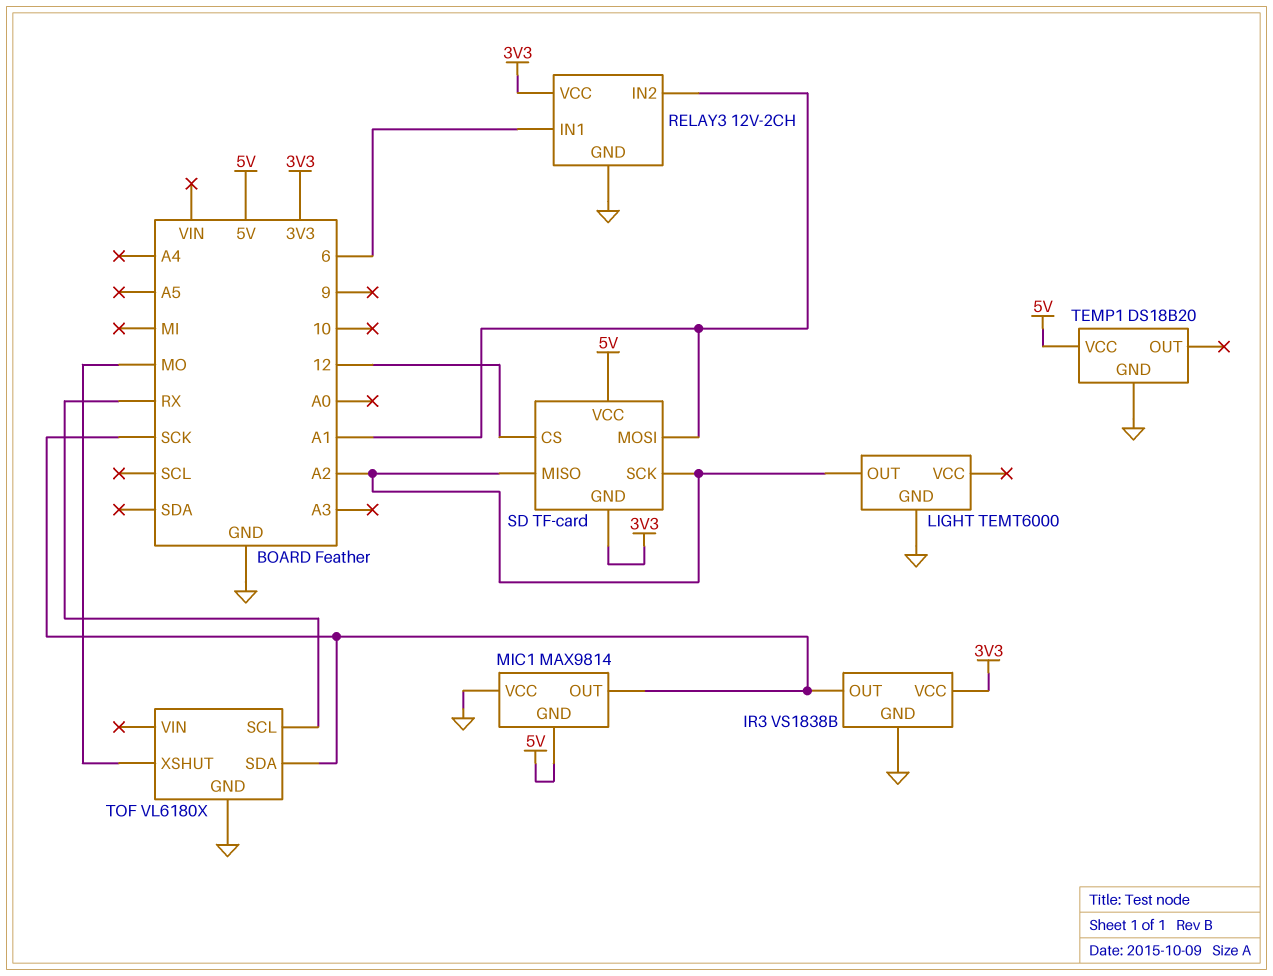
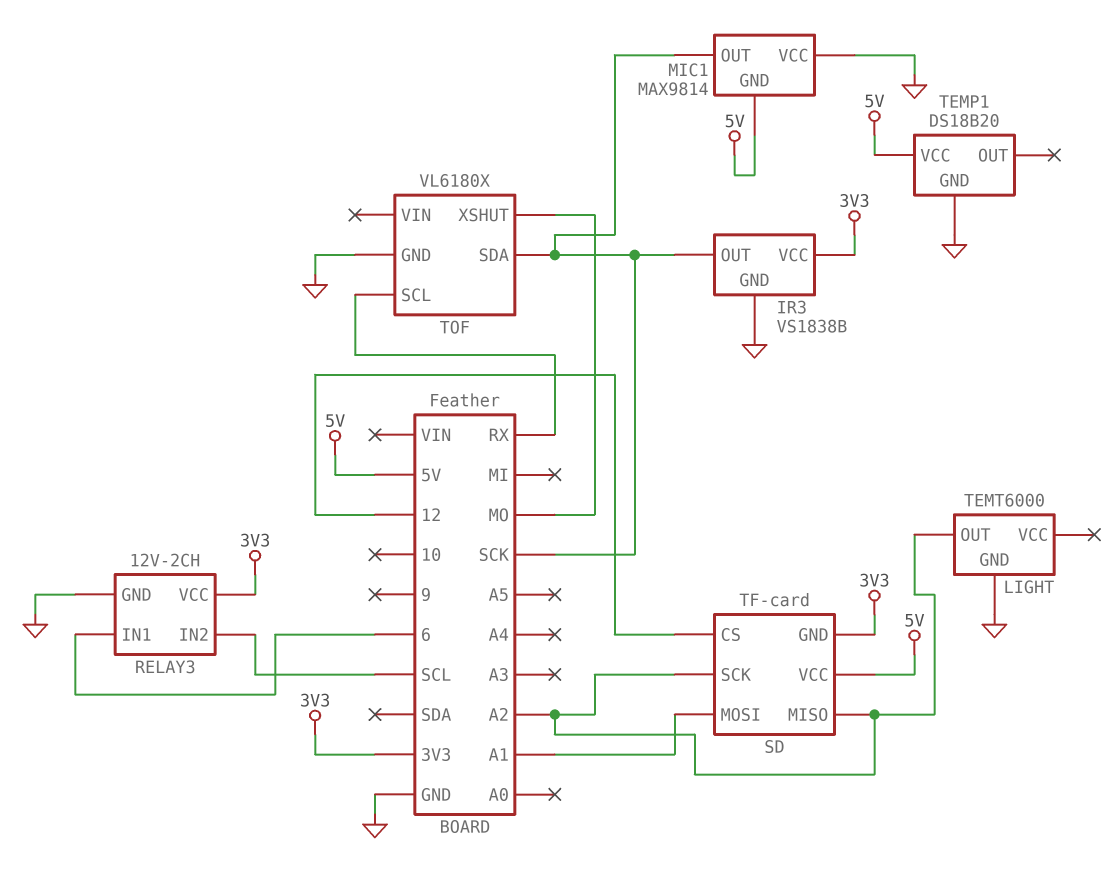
RELAY3 pin IN2: A1 -> SCL

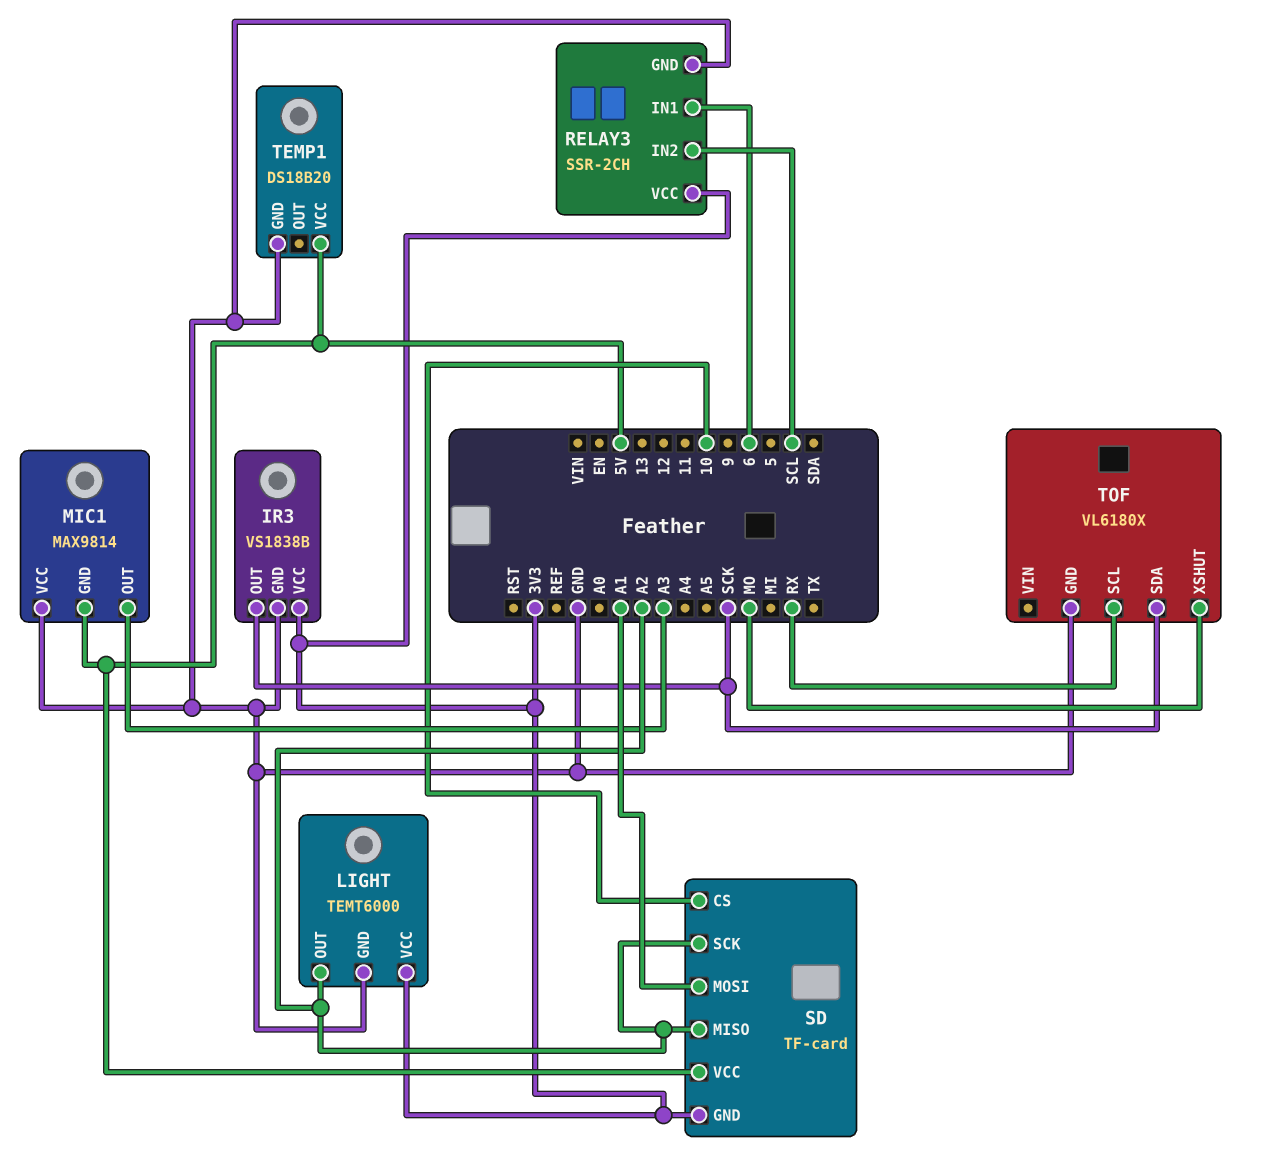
LIGHT pin VCC: none -> 3V3
MIC1 pin OUT: SCK -> A3
RELAY3: 12V-2CH -> SSR-2CH
SD pin CS: 12 -> 10

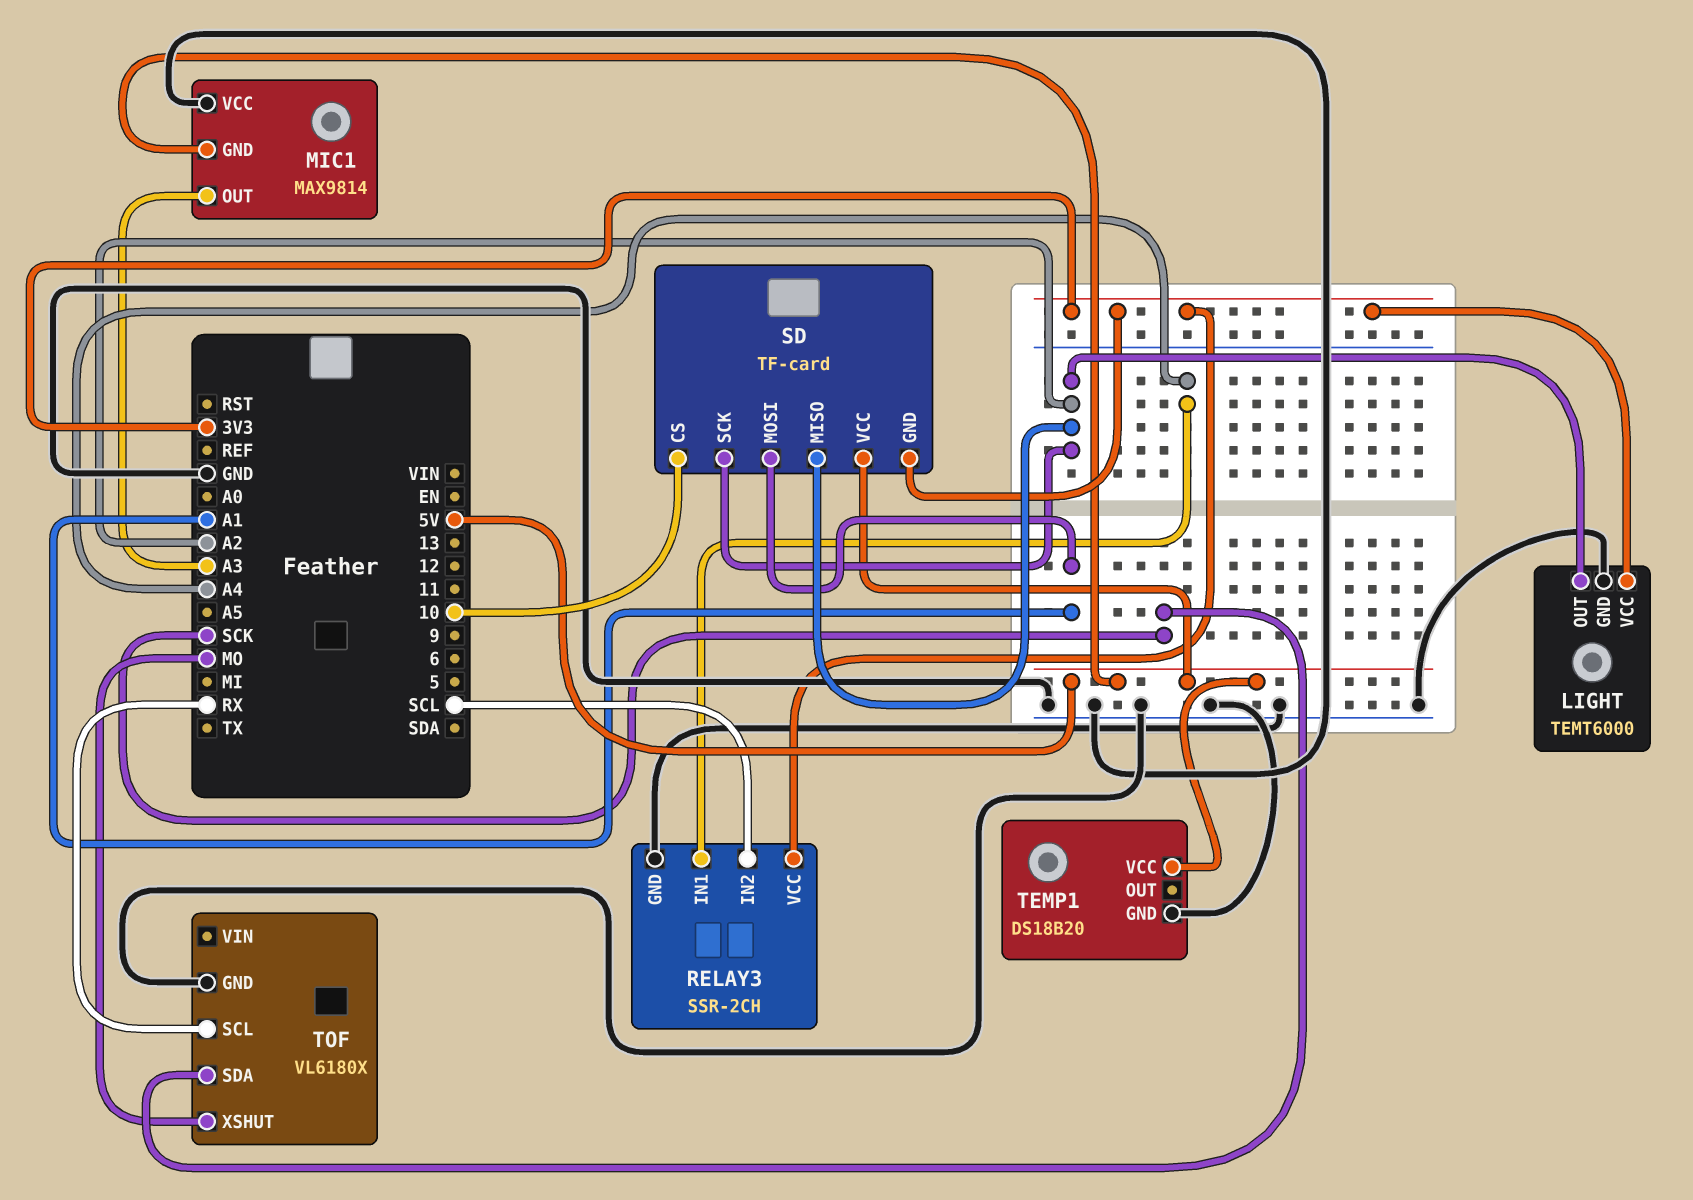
IR3: VS1838B -> none
IR3 pin GND: GND -> none
IR3 pin OUT: SCK -> none
IR3 pin VCC: 3V3 -> none
RELAY3 pin IN1: 6 -> A4

